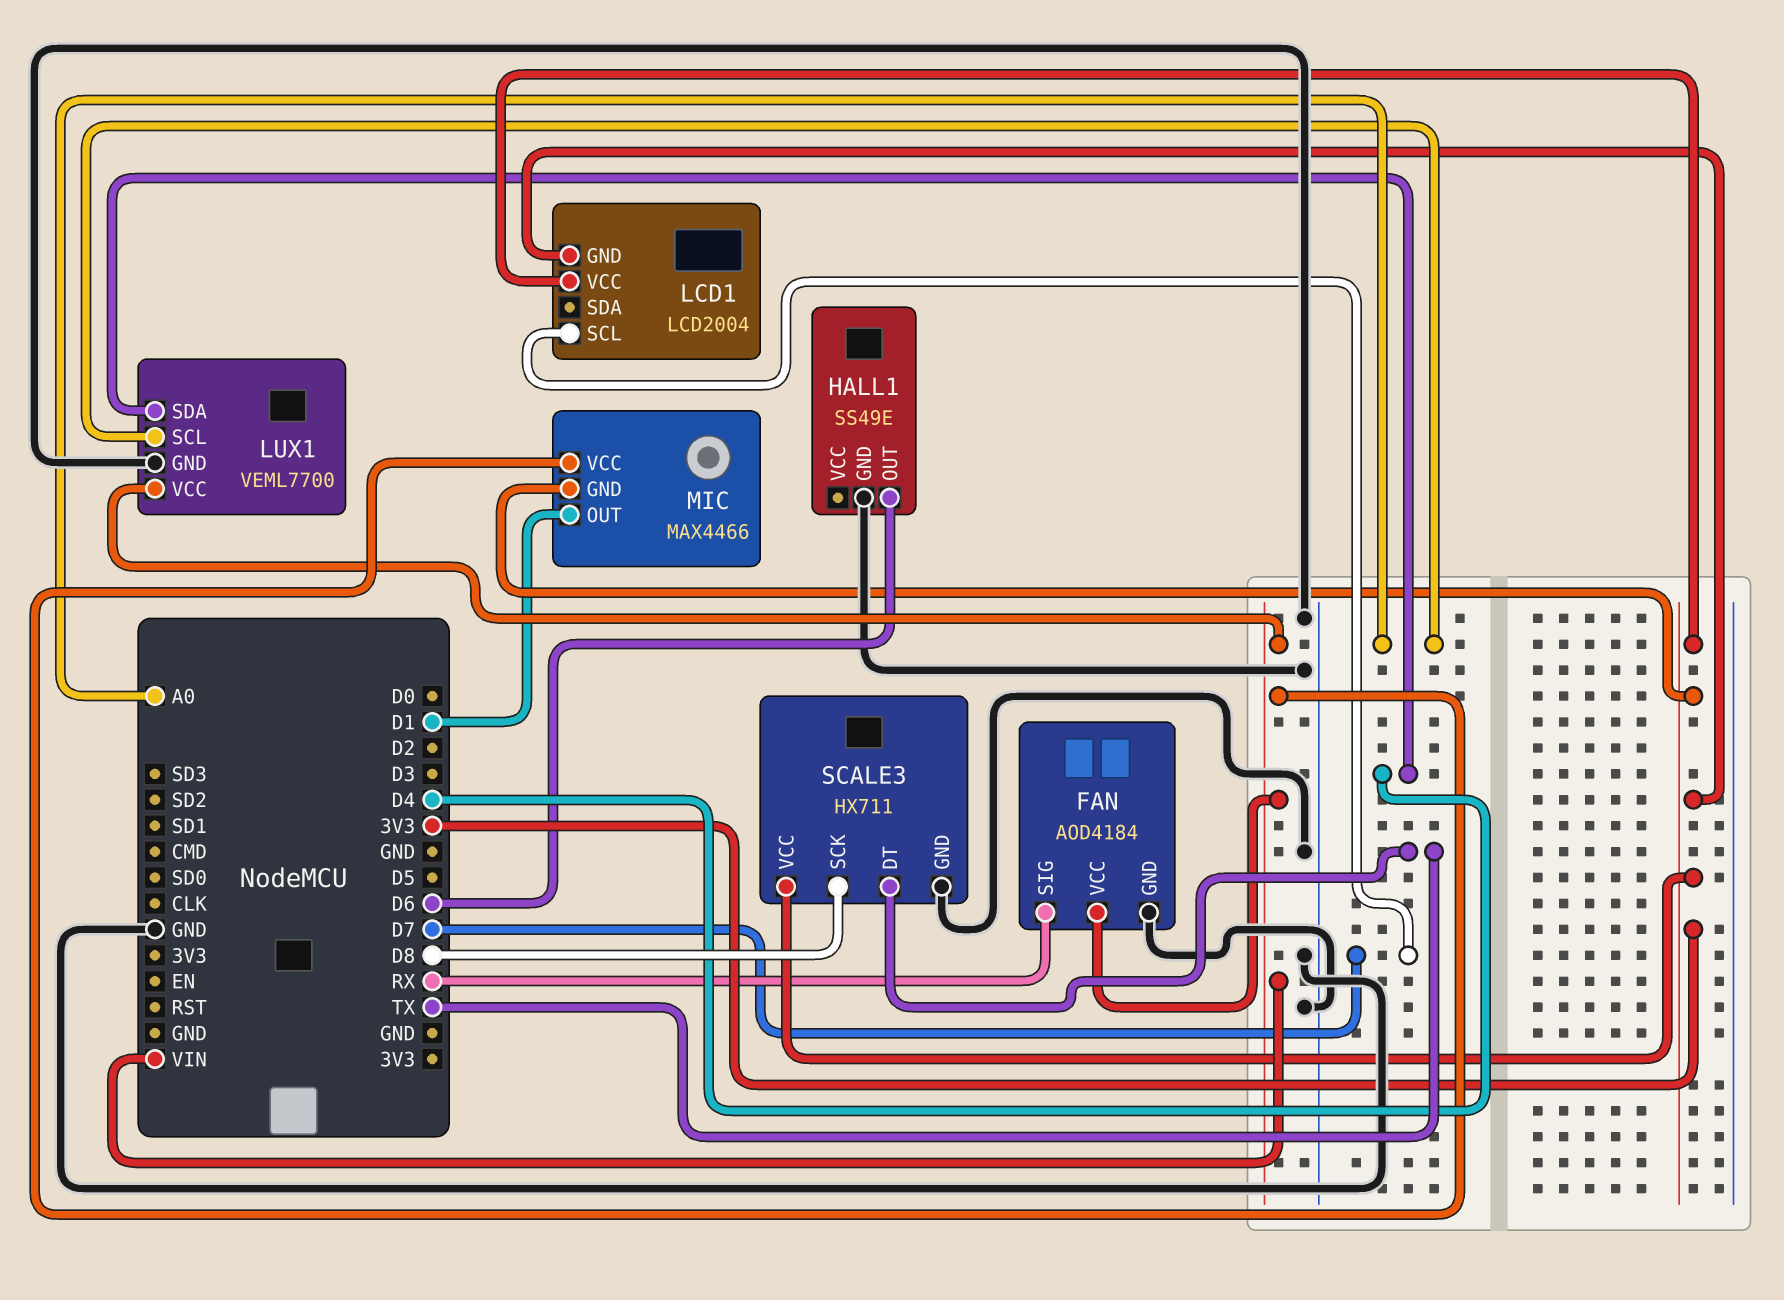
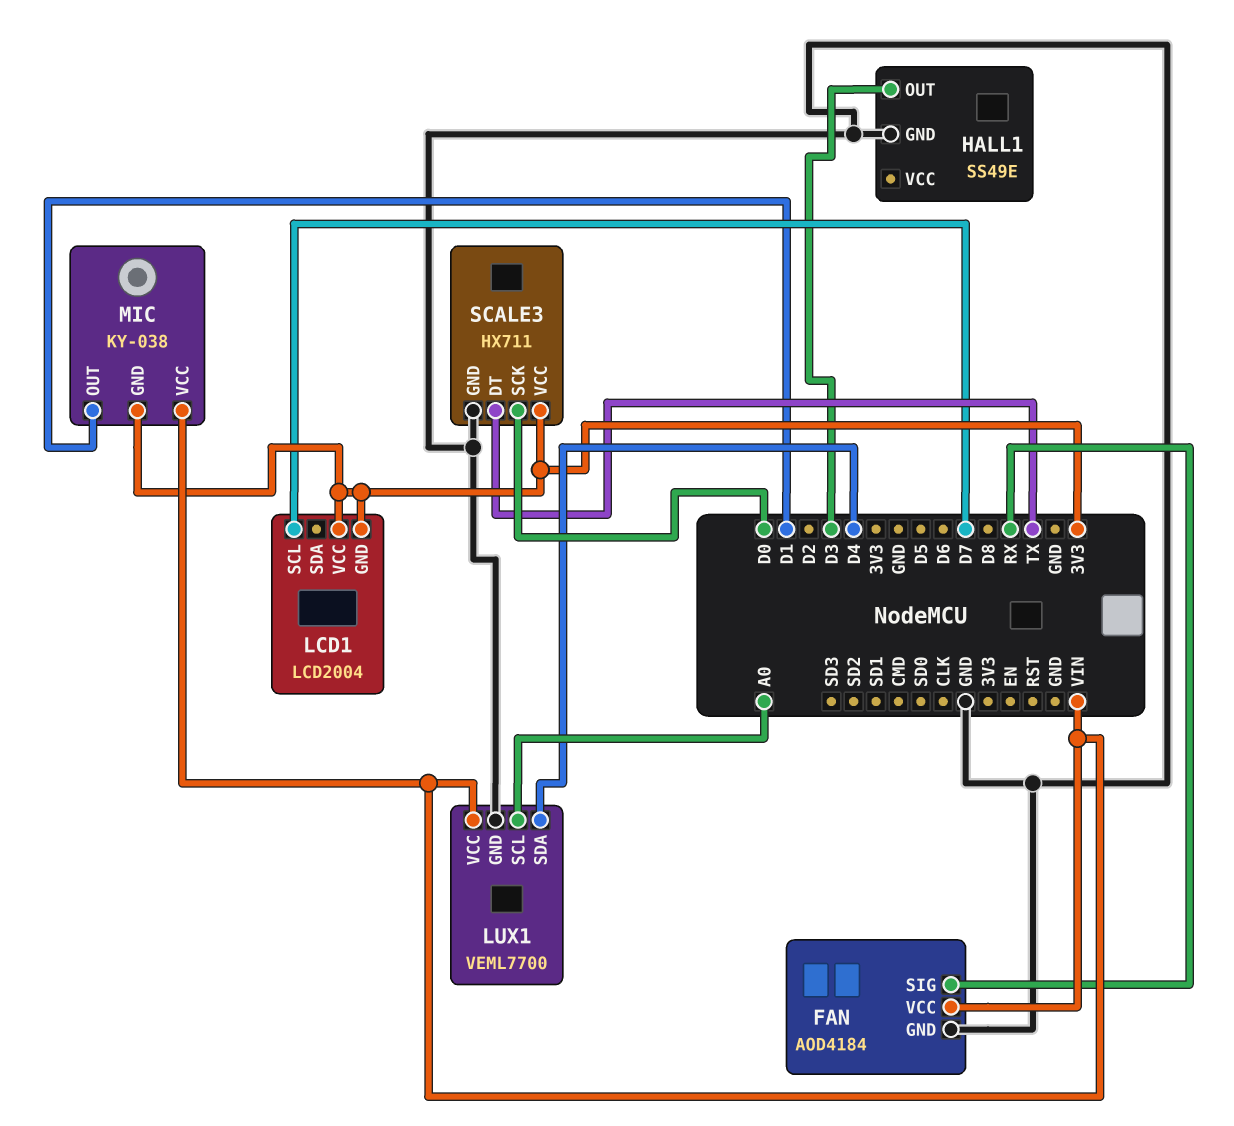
HALL1 pin OUT: D6 -> D3
MIC: MAX4466 -> KY-038
SCALE3 pin SCK: D8 -> D0

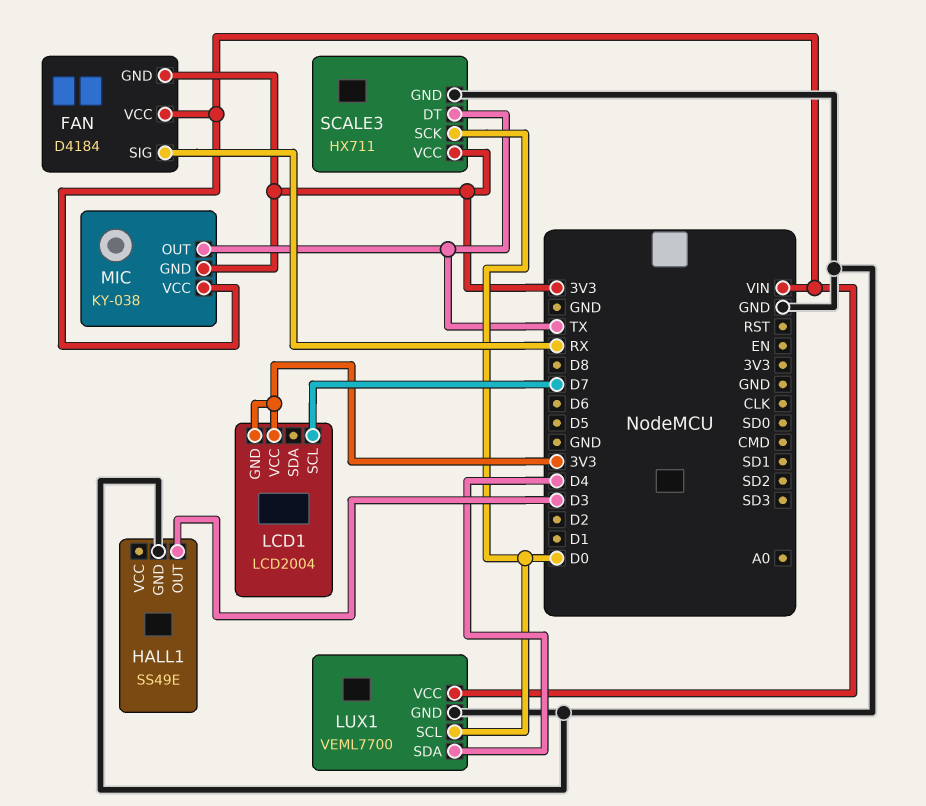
FAN: AOD4184 -> D4184
FAN pin GND: GND -> 3V3
LUX1 pin SCL: A0 -> D0
MIC pin OUT: D1 -> TX

